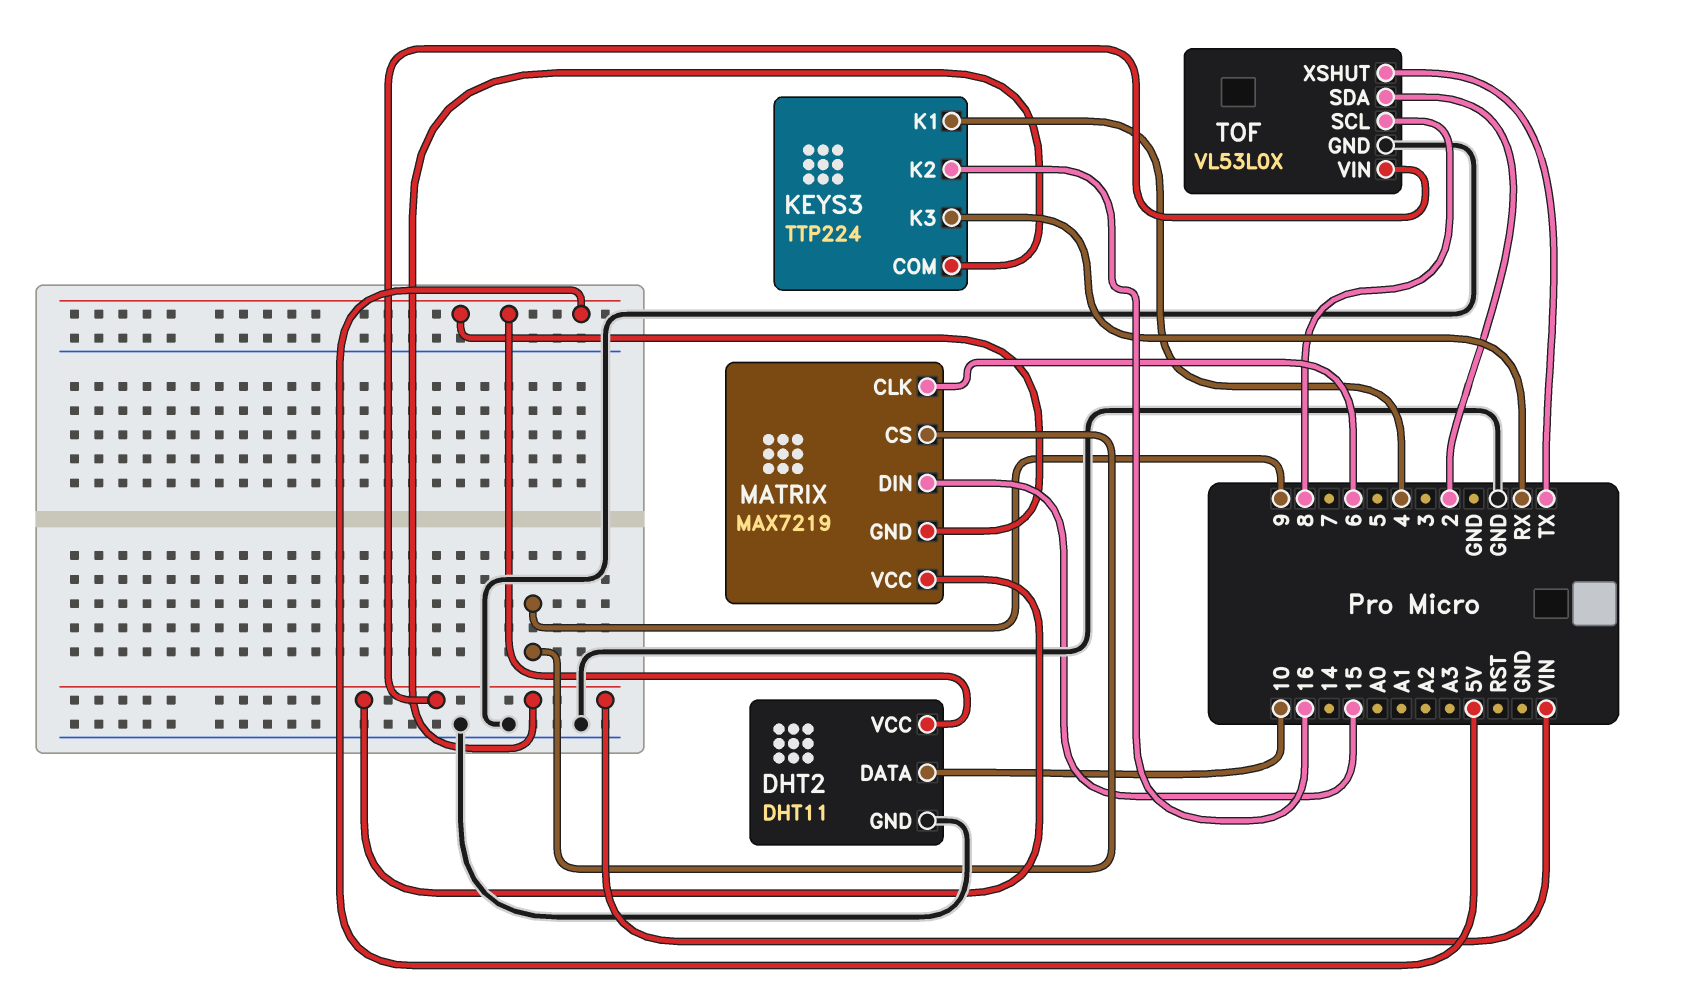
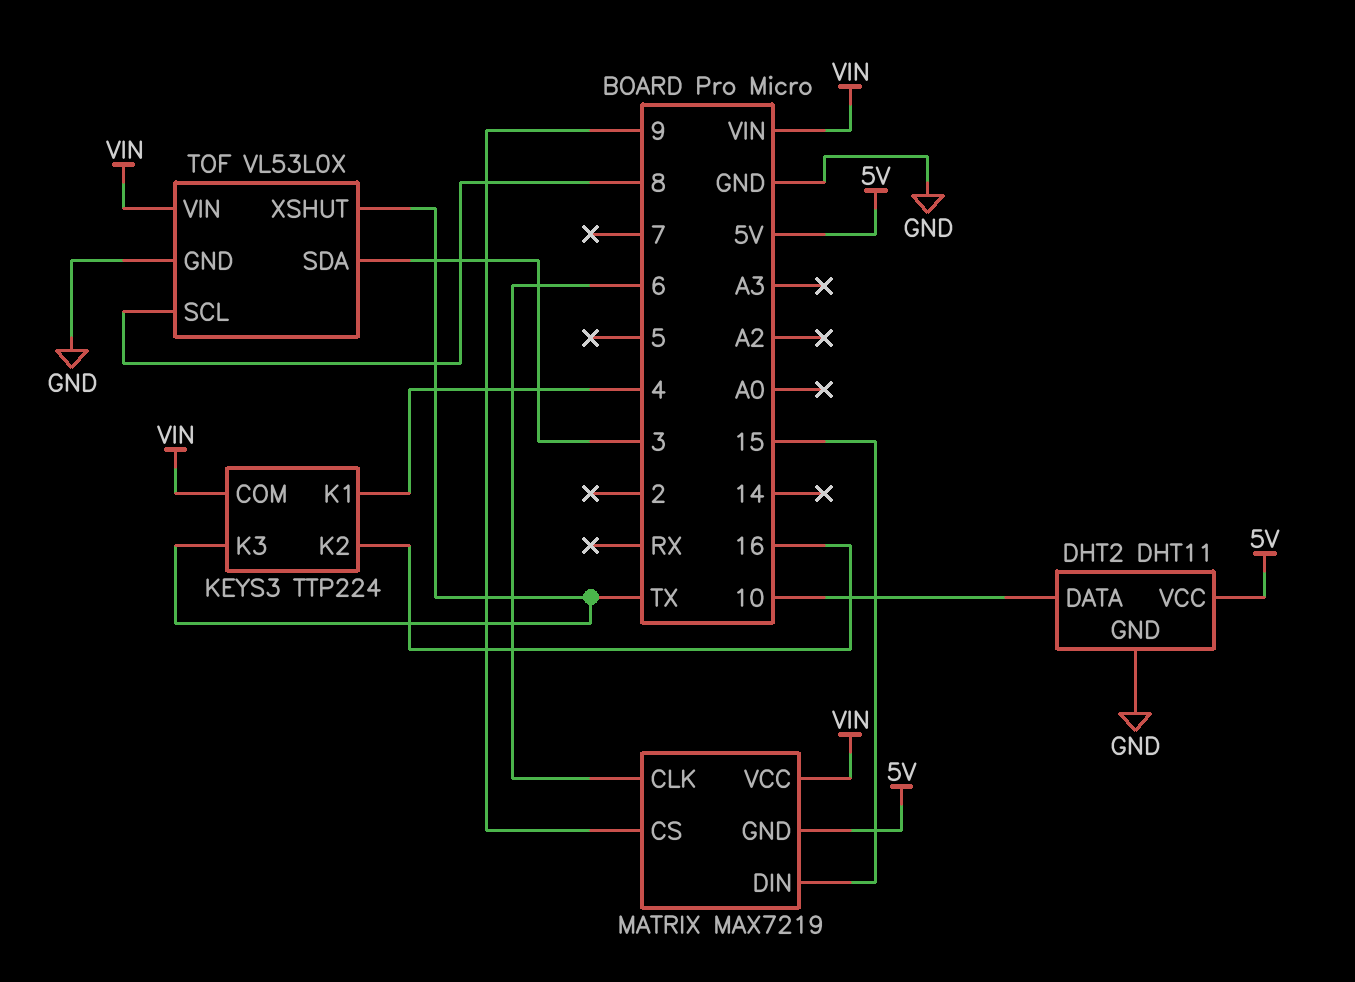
KEYS3 pin K3: RX -> TX
TOF pin SDA: 2 -> 3

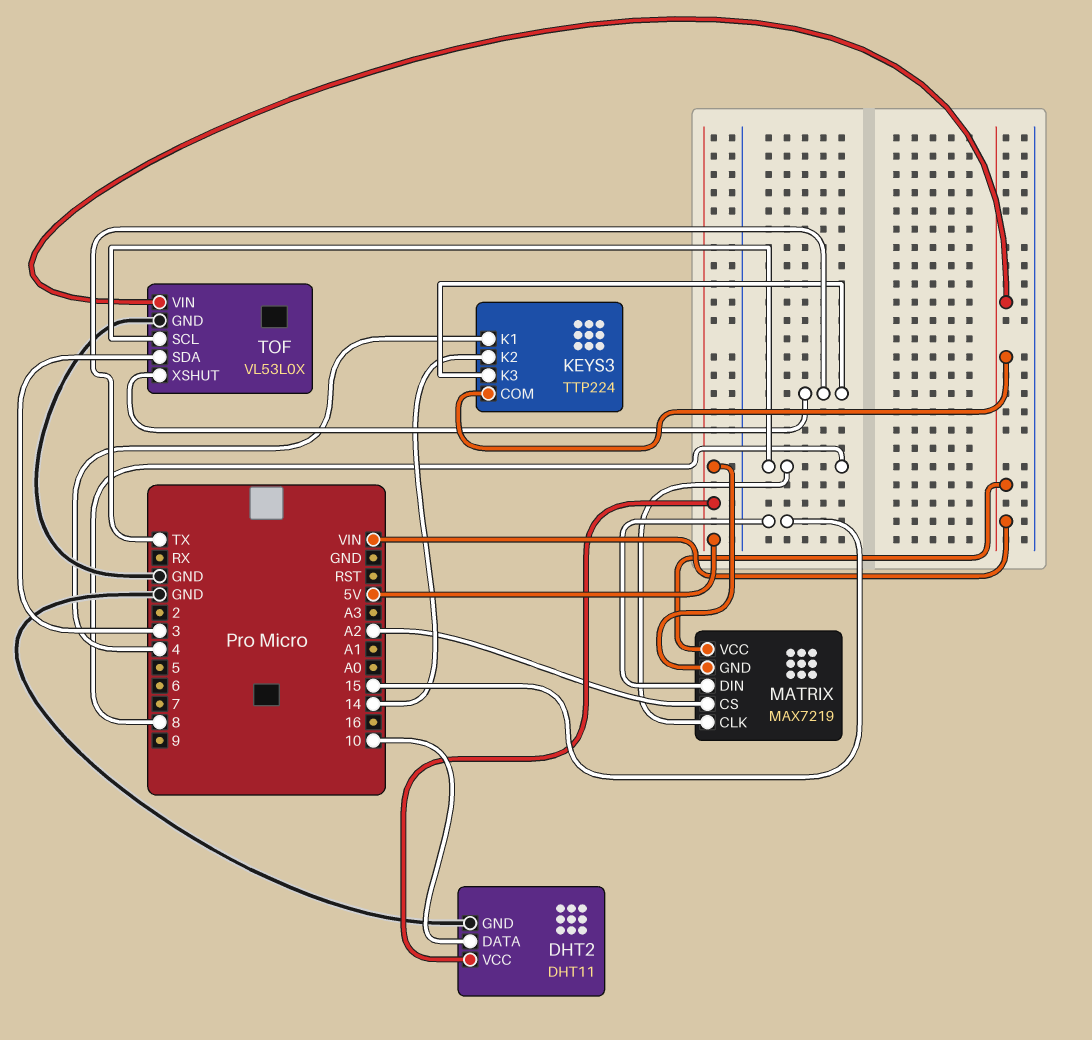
KEYS3 pin K2: 16 -> 14
MATRIX pin CLK: 6 -> 8
MATRIX pin CS: 9 -> A2

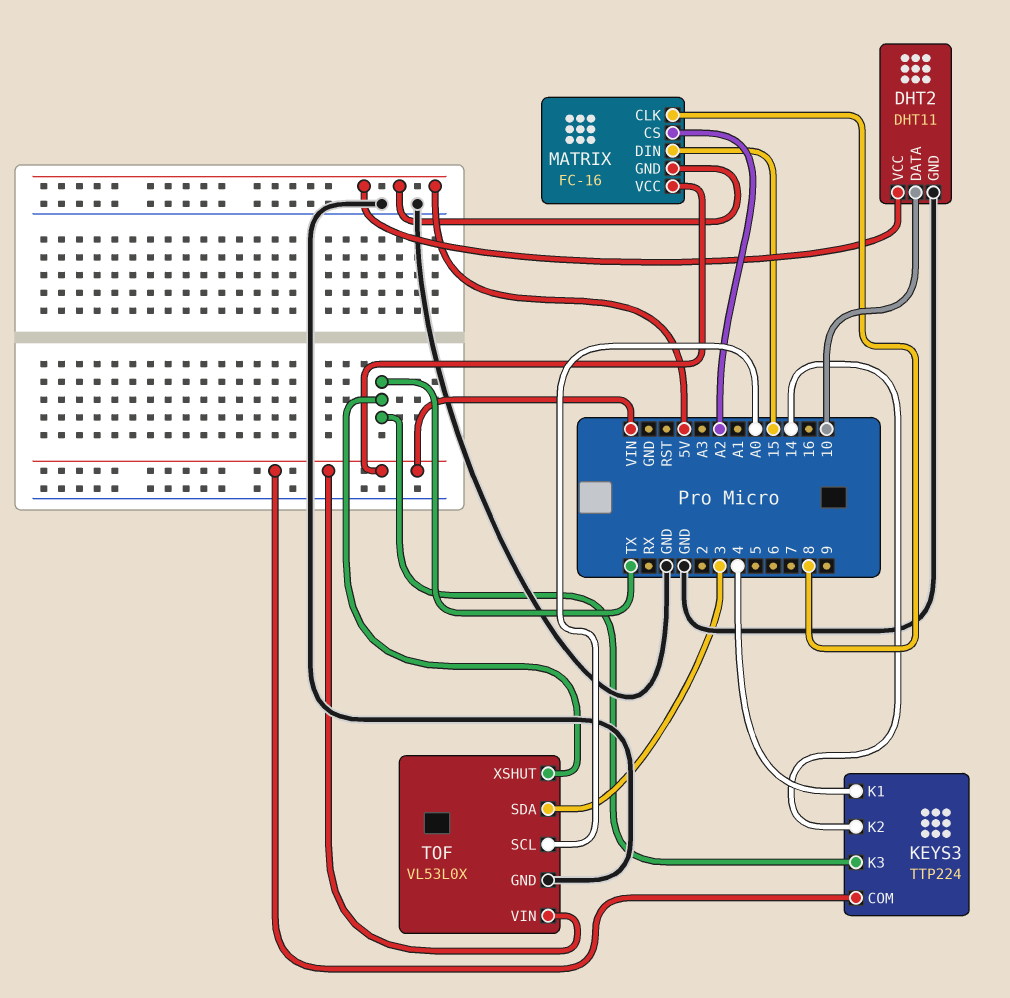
MATRIX: MAX7219 -> FC-16
TOF pin SCL: 8 -> A0

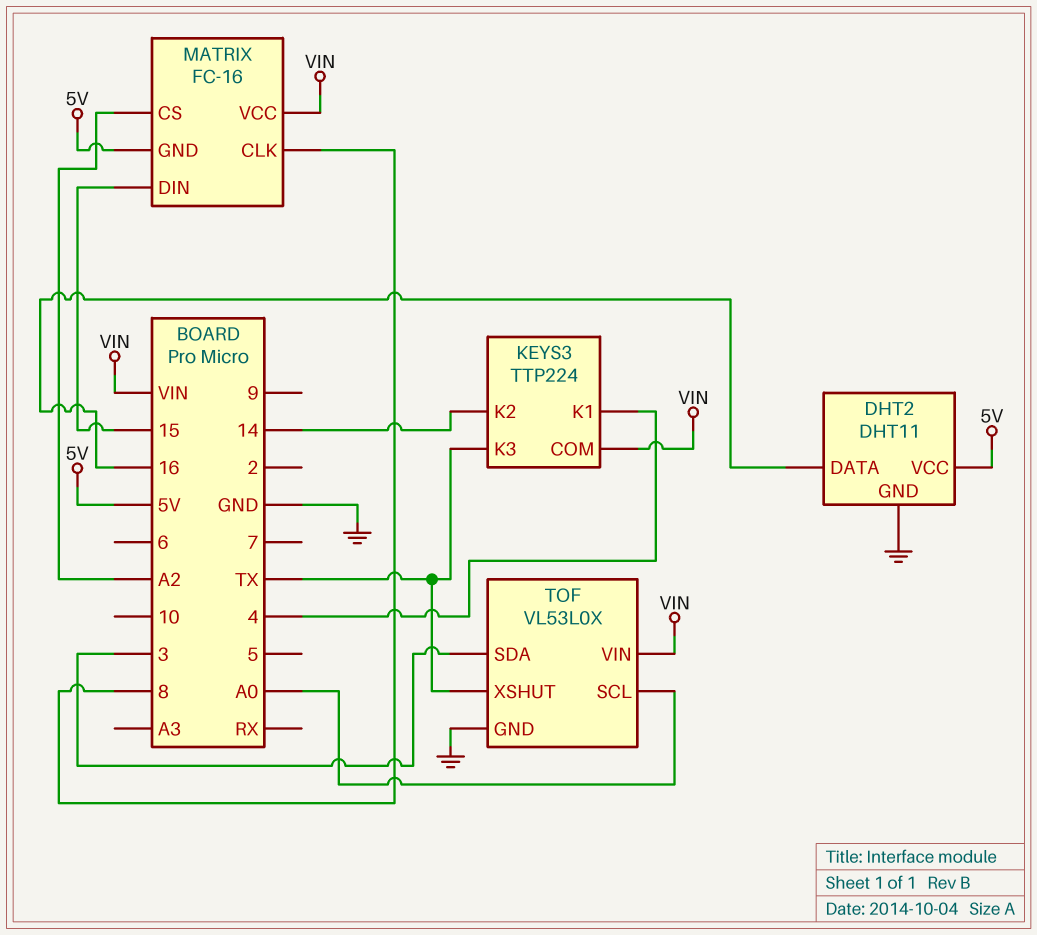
DHT2 pin DATA: 10 -> 16

